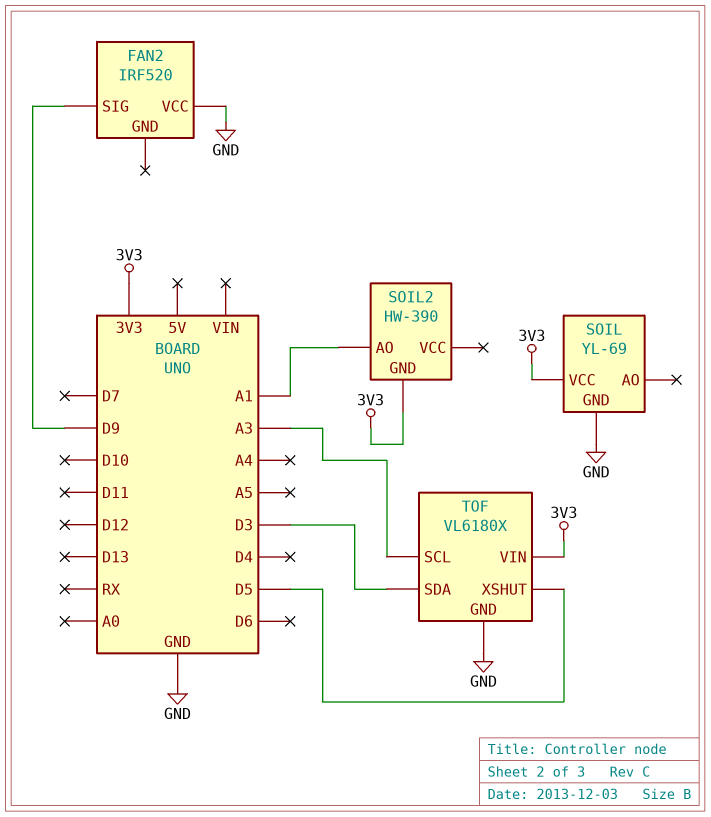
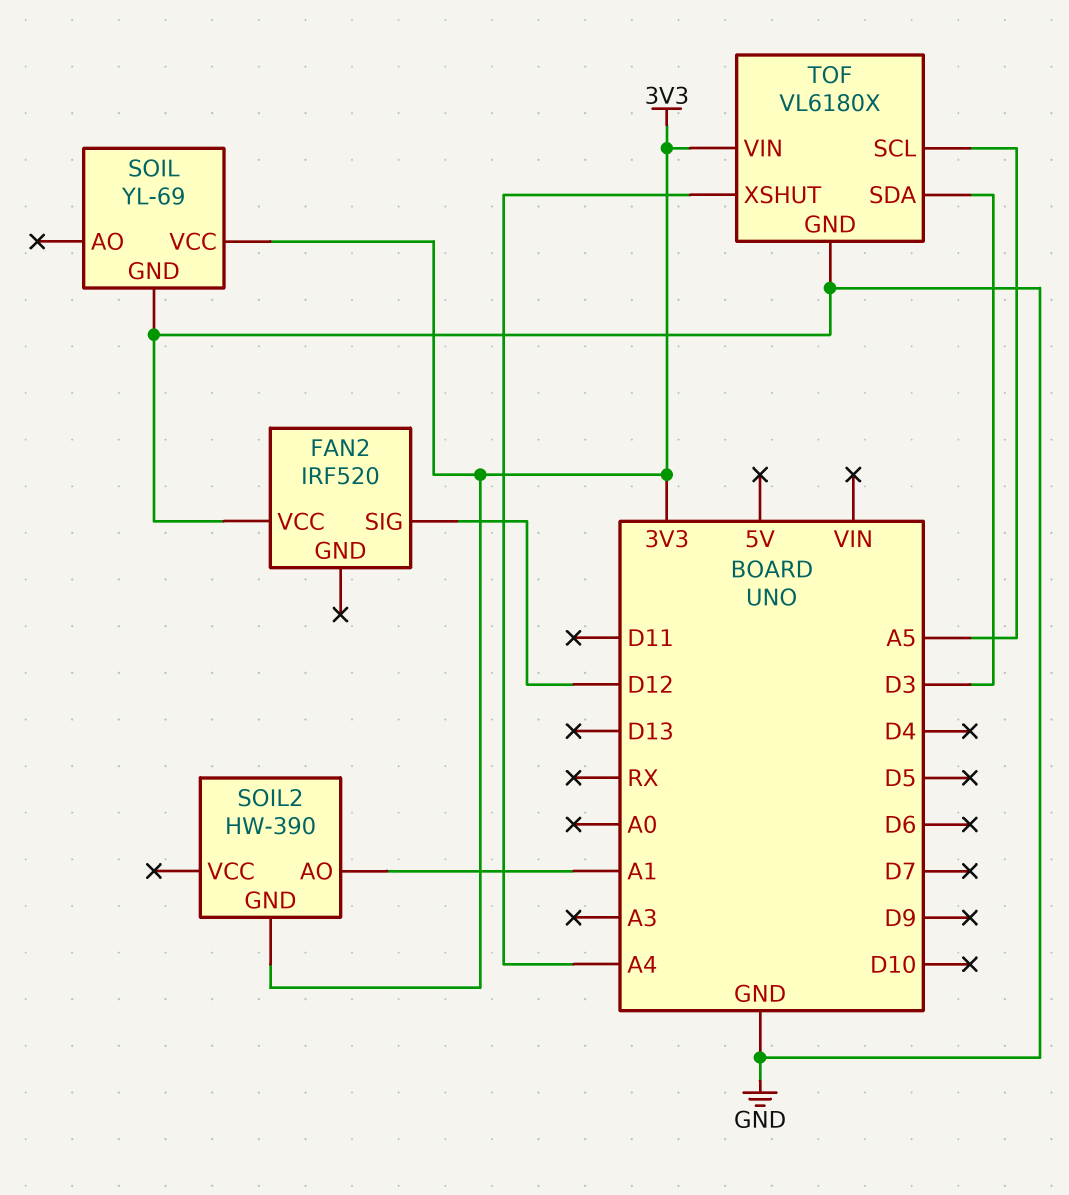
FAN2 pin SIG: D9 -> D12
TOF pin SCL: A3 -> A5
TOF pin XSHUT: D5 -> A4

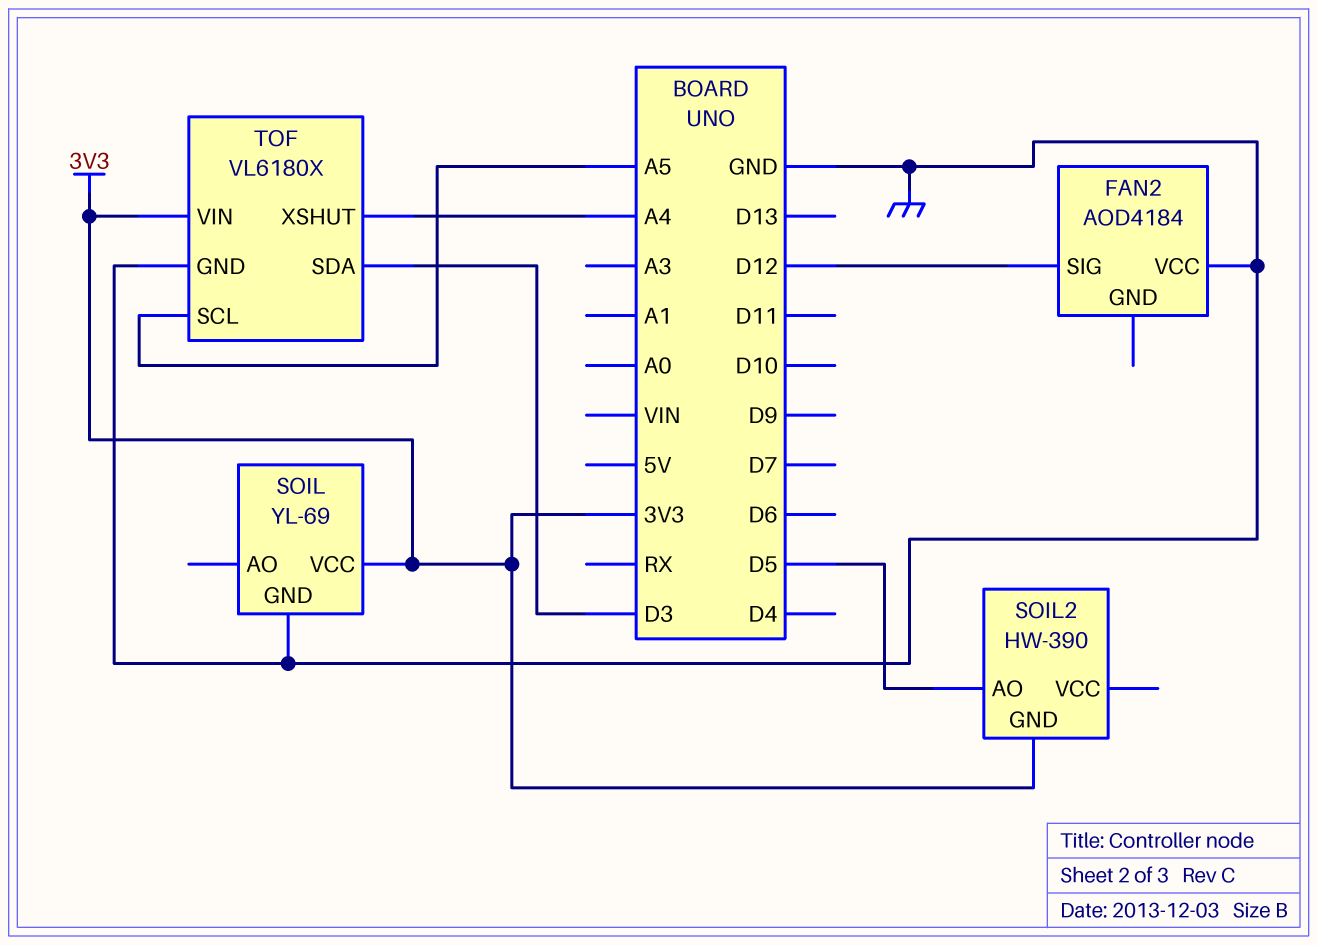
FAN2: IRF520 -> AOD4184
SOIL2 pin AO: A1 -> D5

